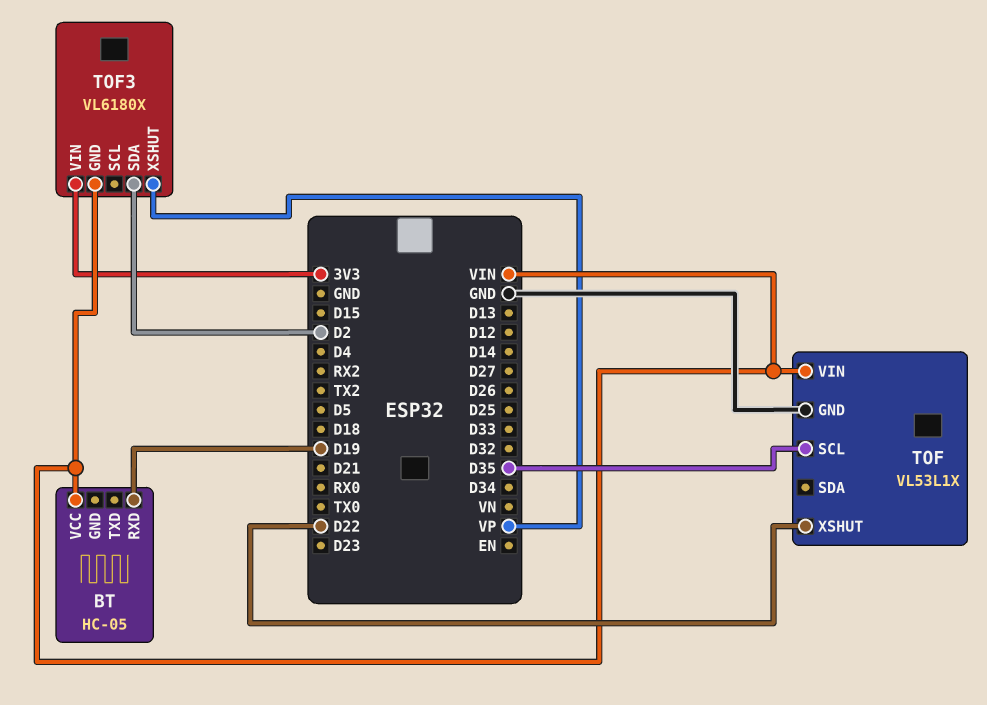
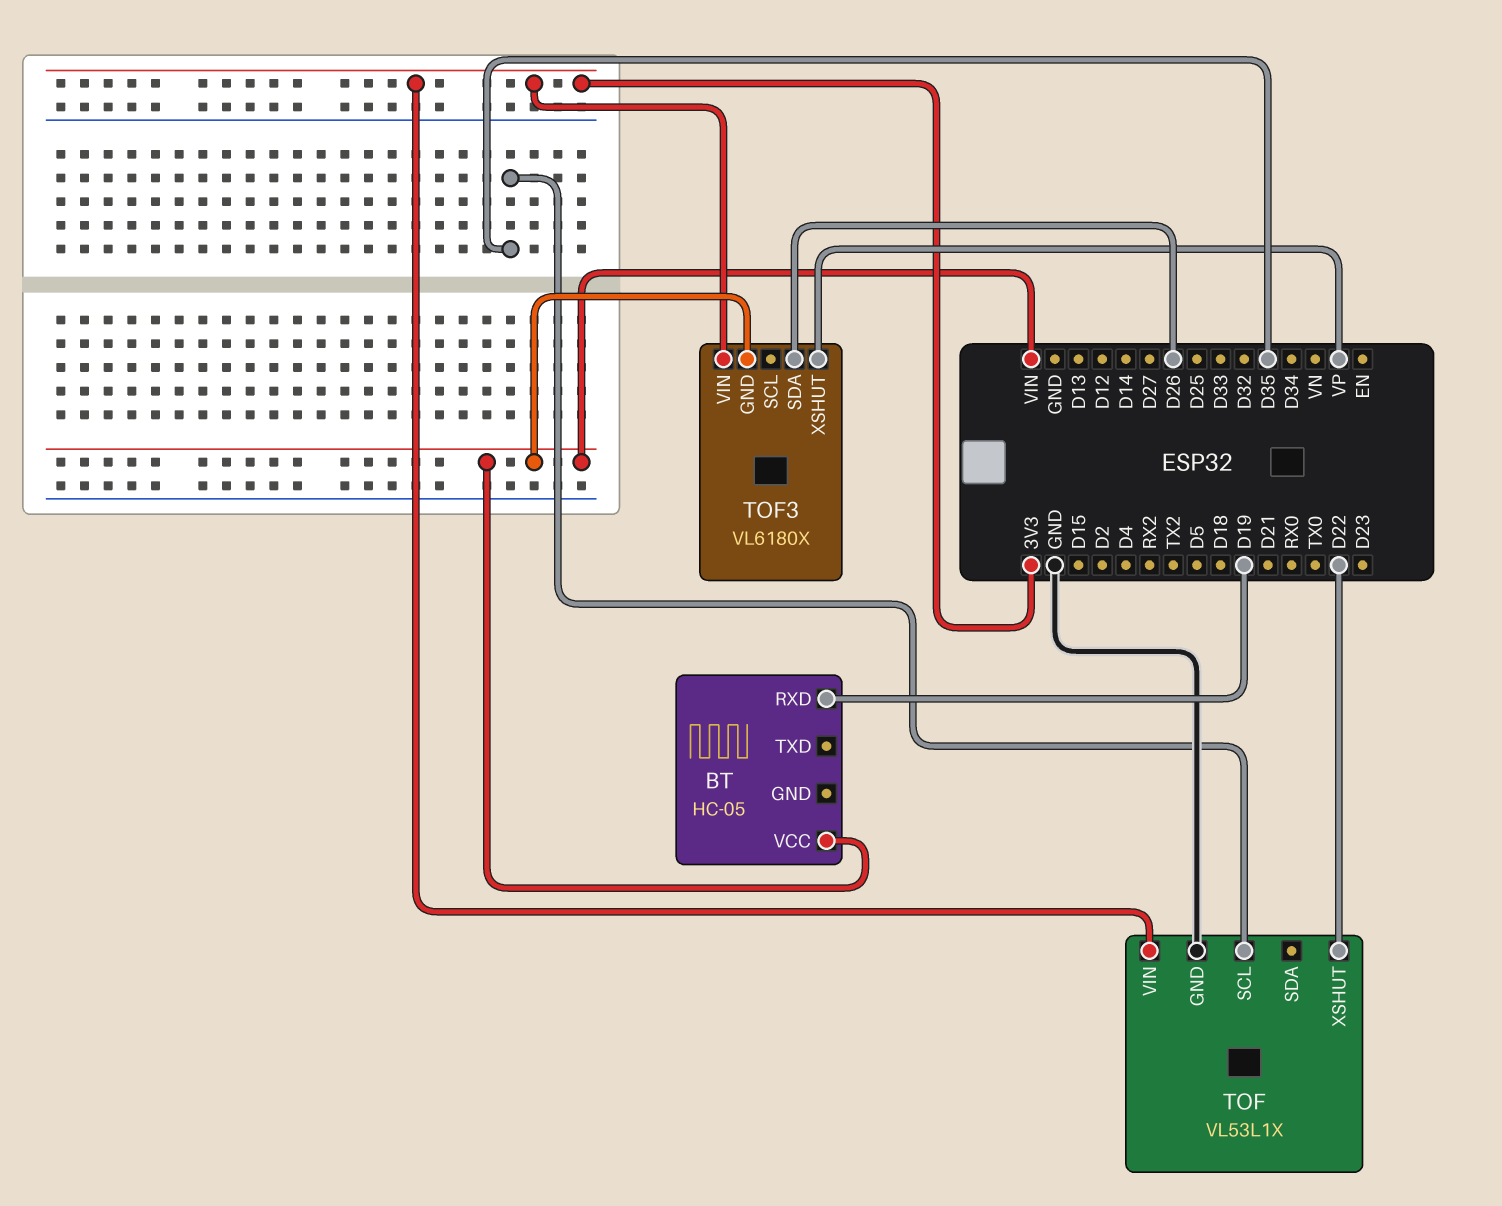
TOF pin VIN: VIN -> 3V3
TOF3 pin SDA: D2 -> D26

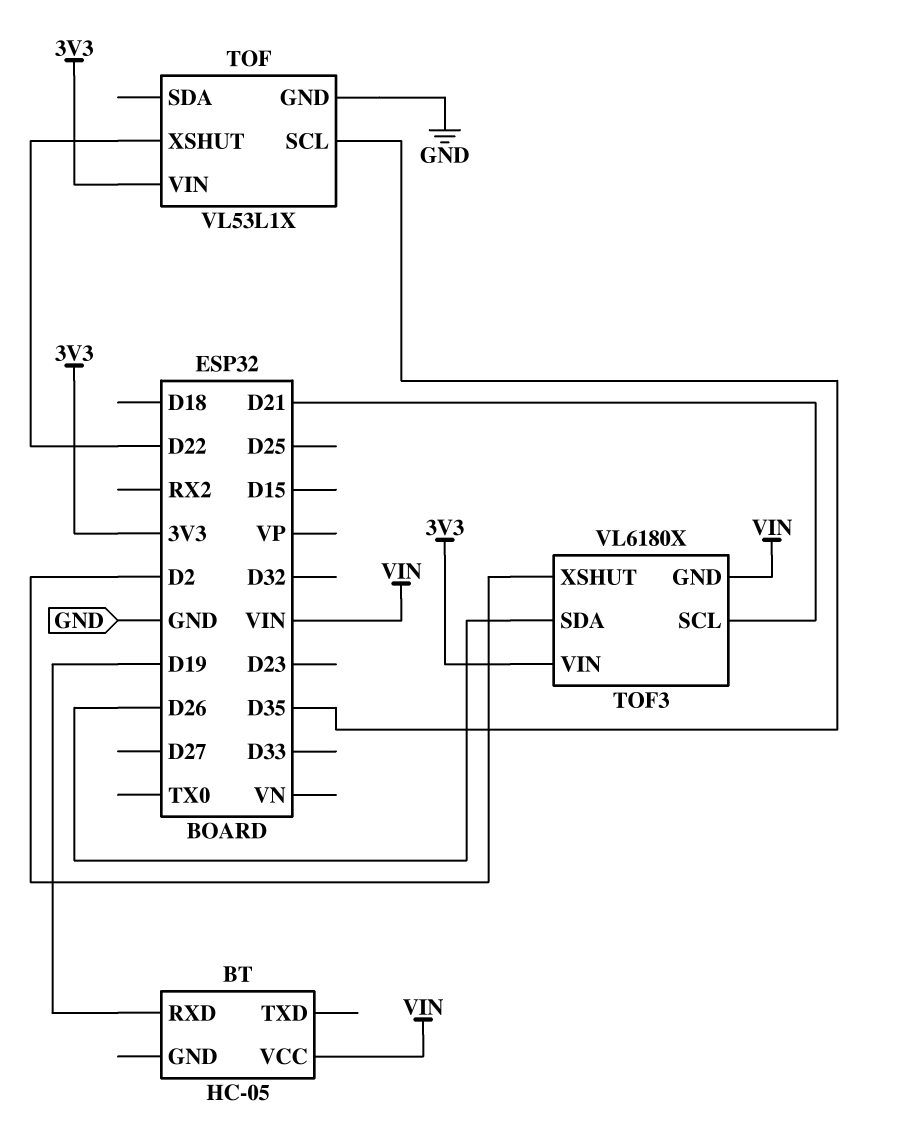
TOF3 pin SCL: none -> D21
TOF3 pin XSHUT: VP -> D2

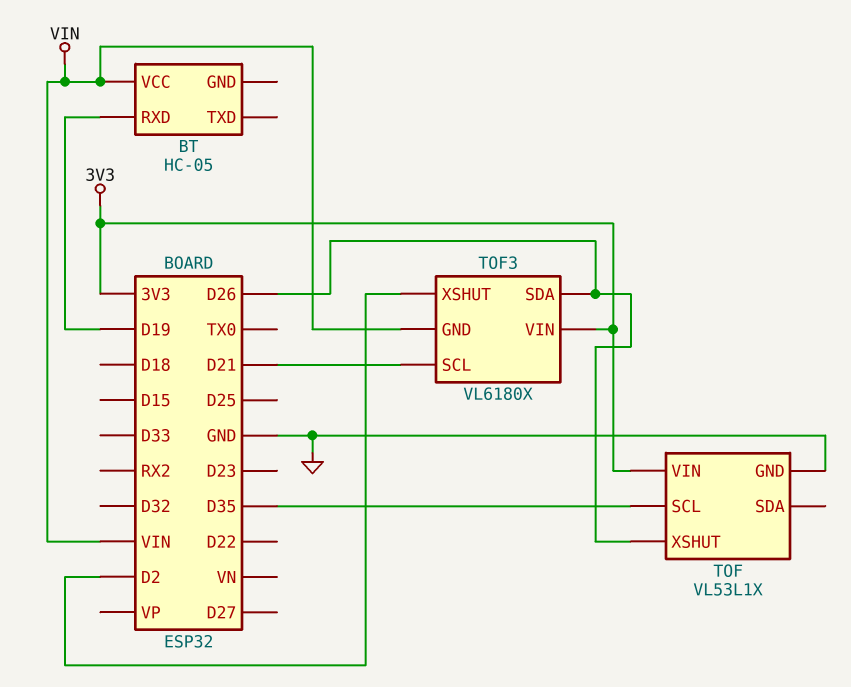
TOF pin XSHUT: D22 -> D26

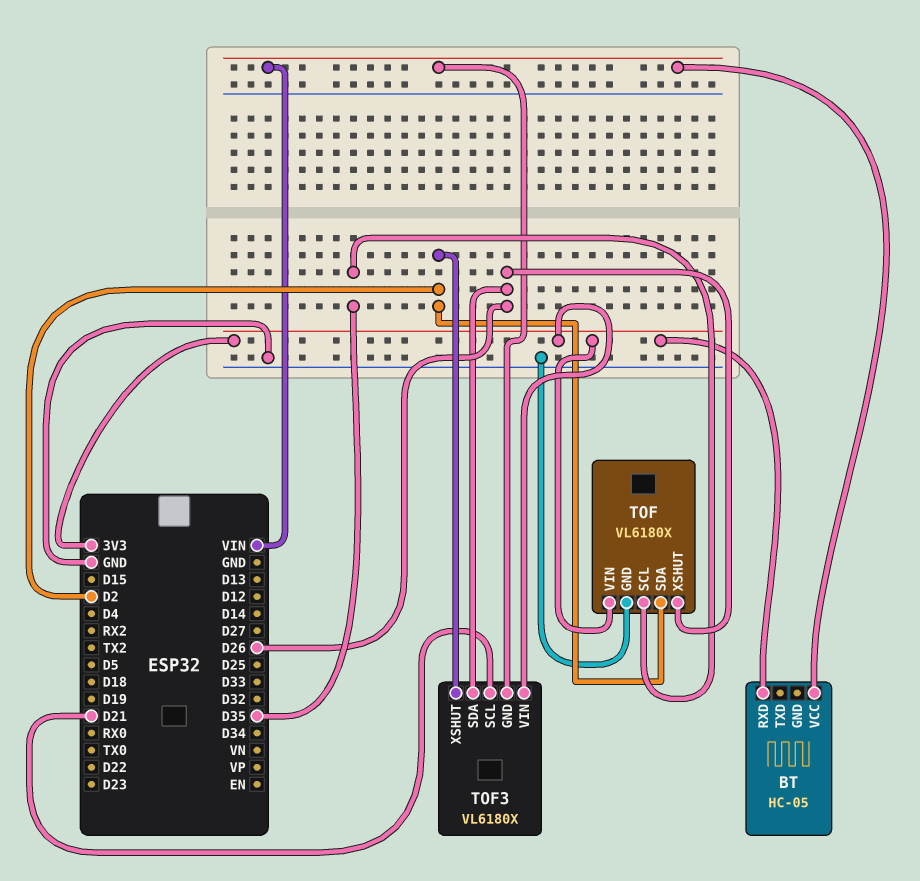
BT pin RXD: D19 -> 3V3
TOF: VL53L1X -> VL6180X
TOF pin SDA: none -> D2

